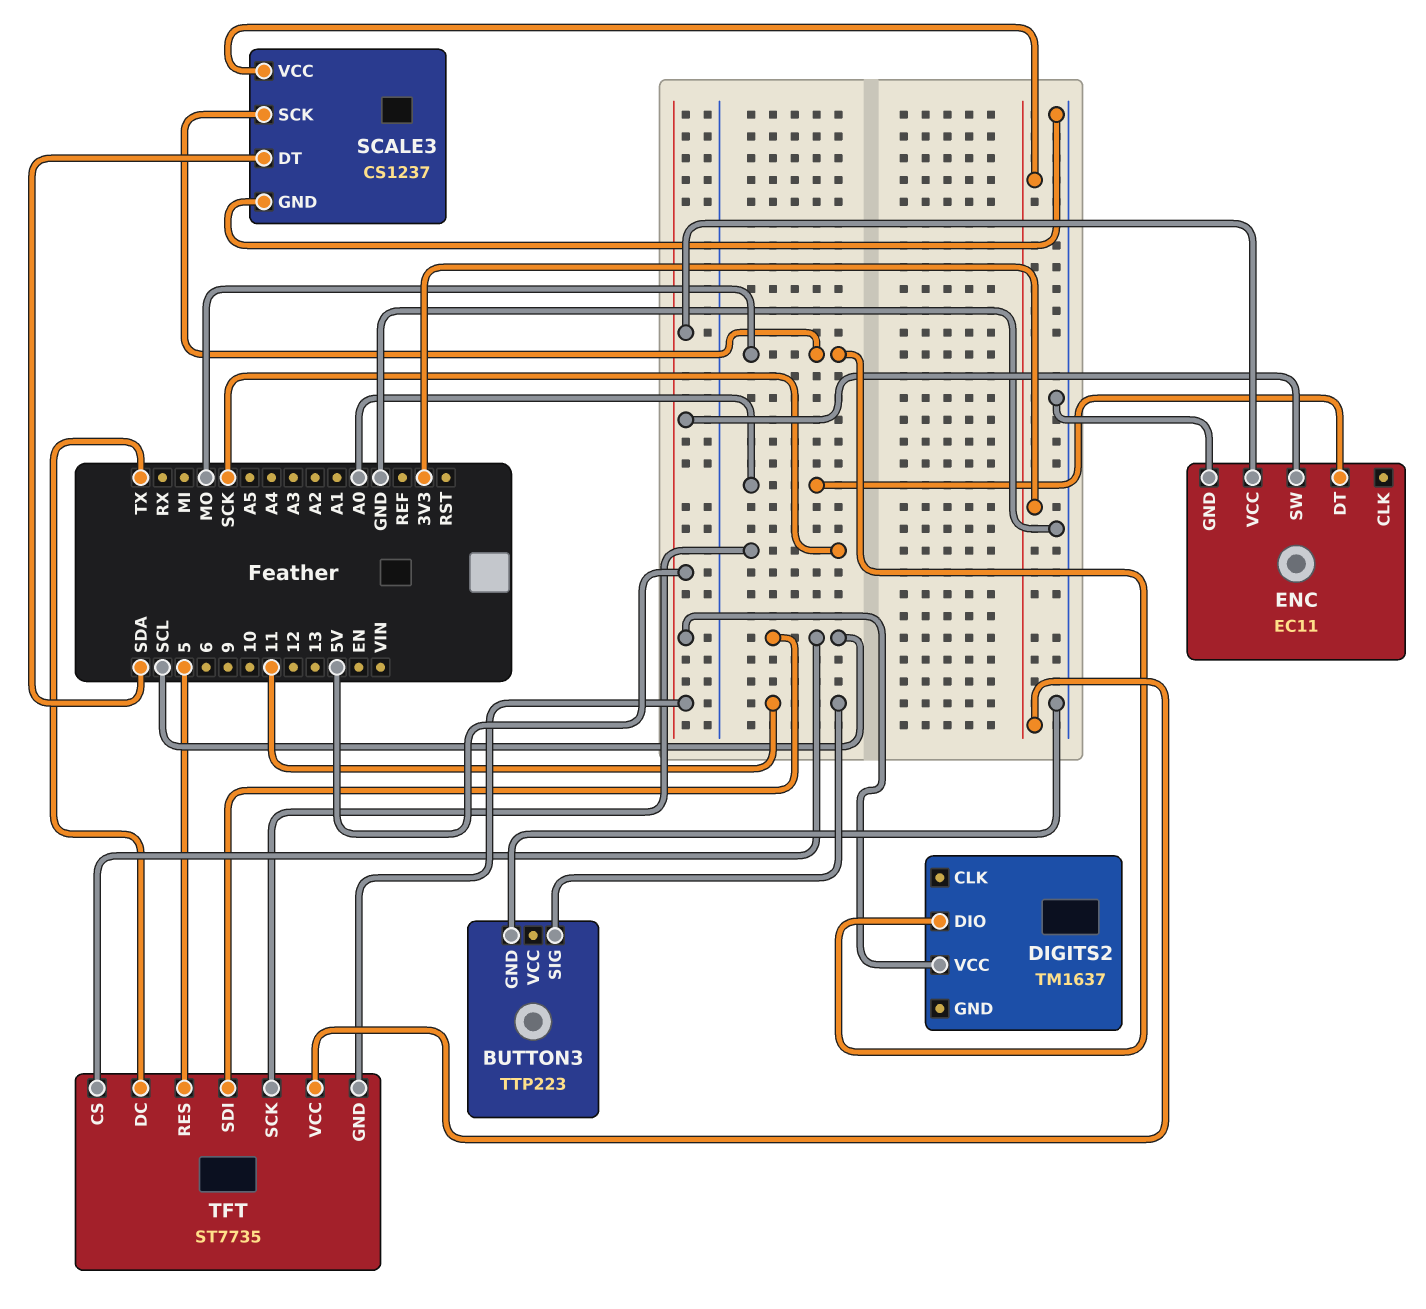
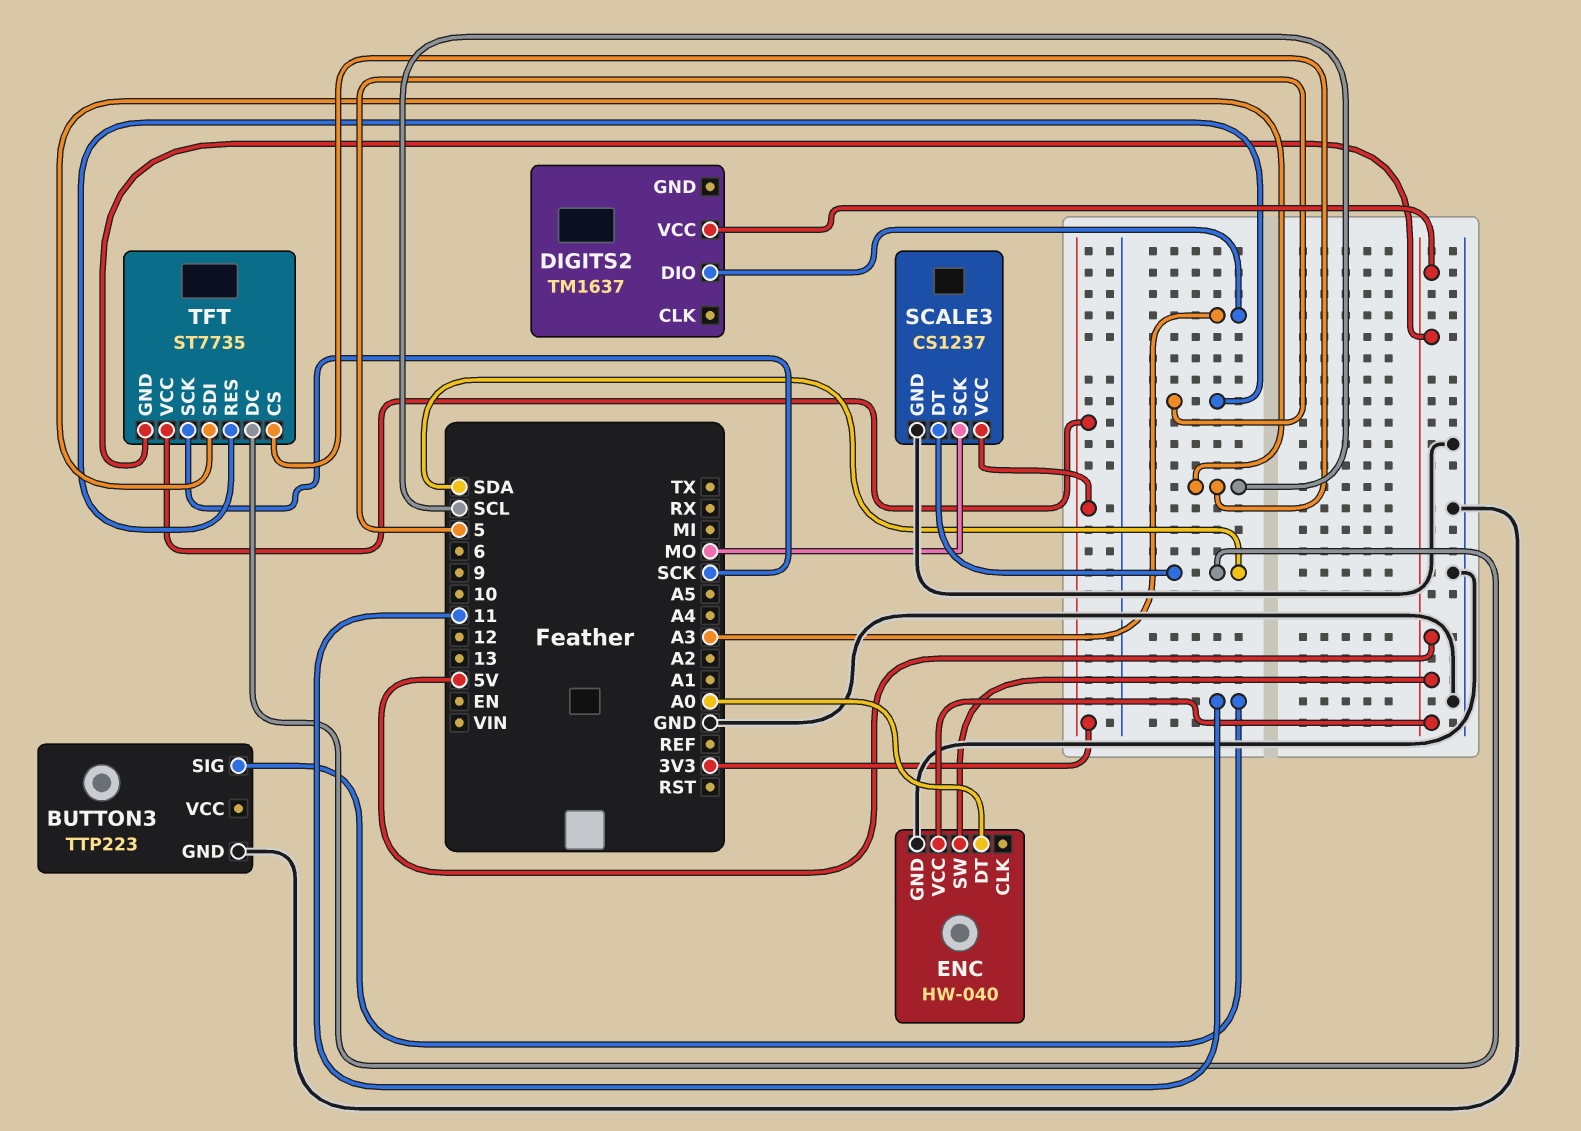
DIGITS2 pin DIO: MO -> A3
ENC: EC11 -> HW-040
TFT pin DC: TX -> SDA

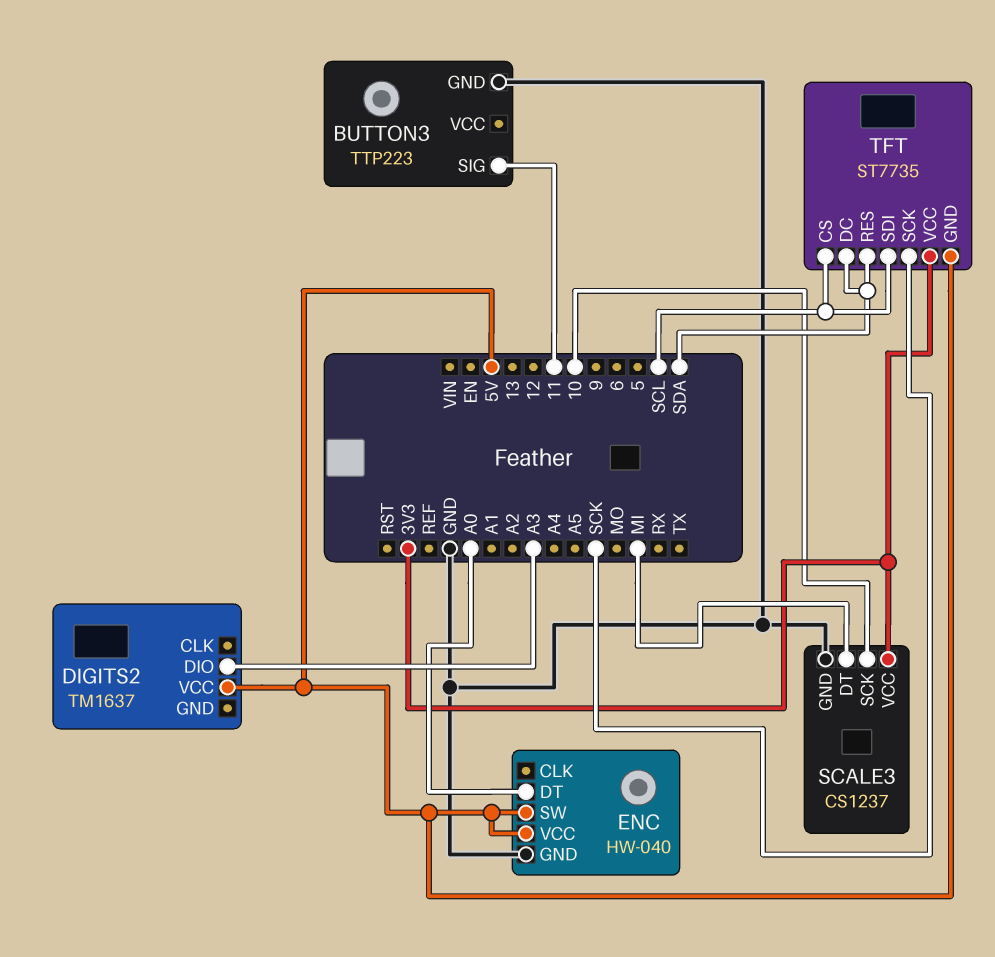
SCALE3 pin DT: SDA -> MI
SCALE3 pin SCK: MO -> 10
TFT pin RES: 5 -> SDA

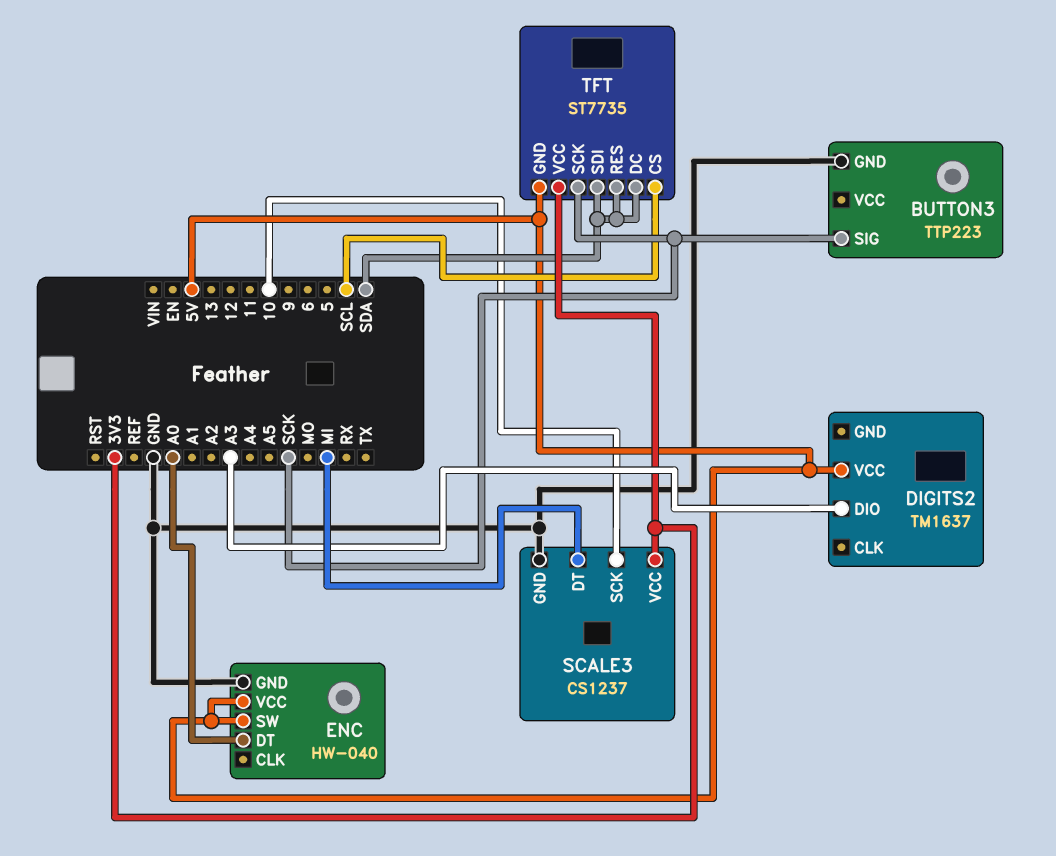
BUTTON3 pin SIG: 11 -> SCK
TFT pin SDI: SCL -> SDA

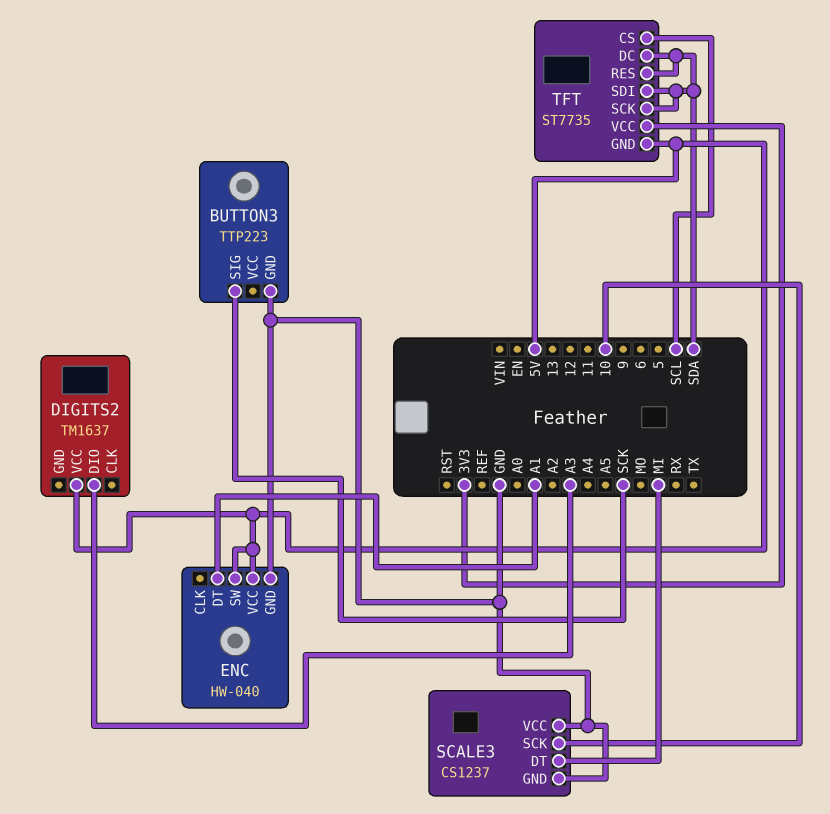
ENC pin DT: A0 -> A1
SCALE3 pin VCC: 3V3 -> GND
TFT pin SCK: SCK -> SDA

